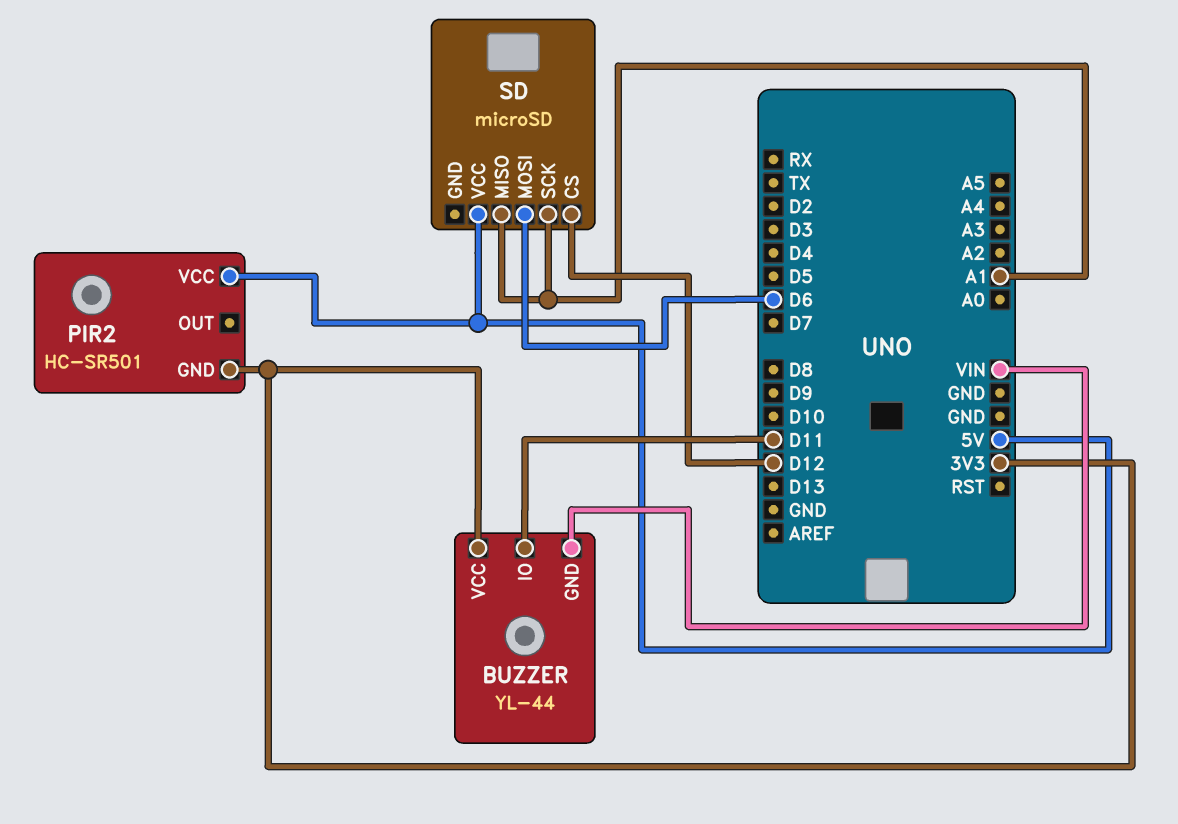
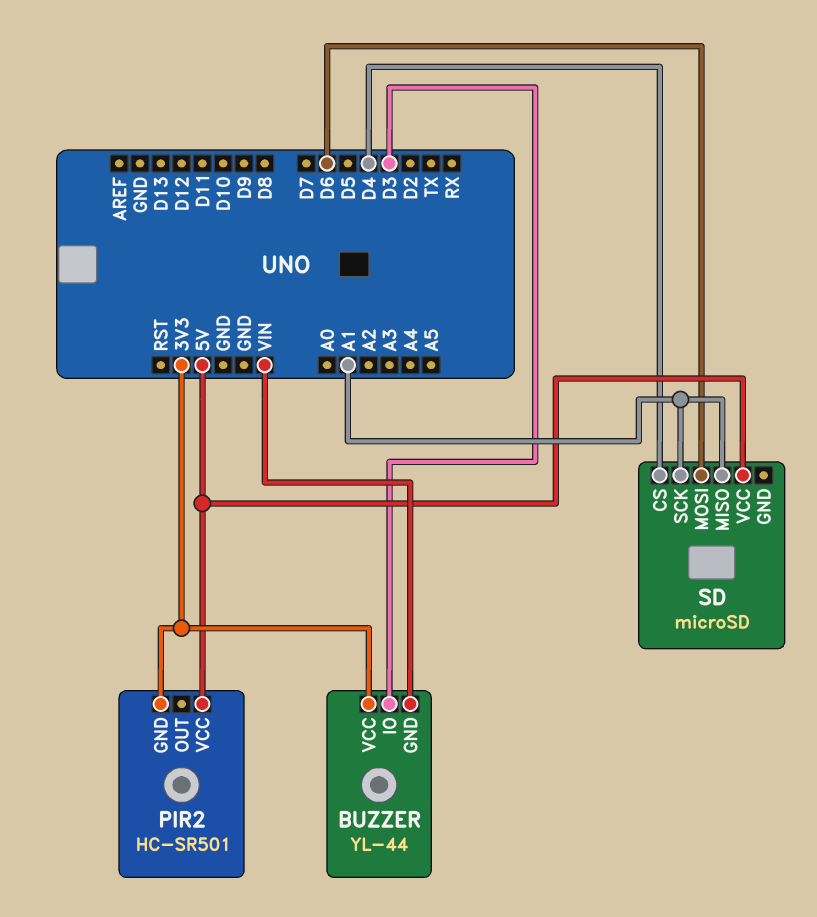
BUZZER pin IO: D11 -> D3
SD pin CS: D12 -> D4

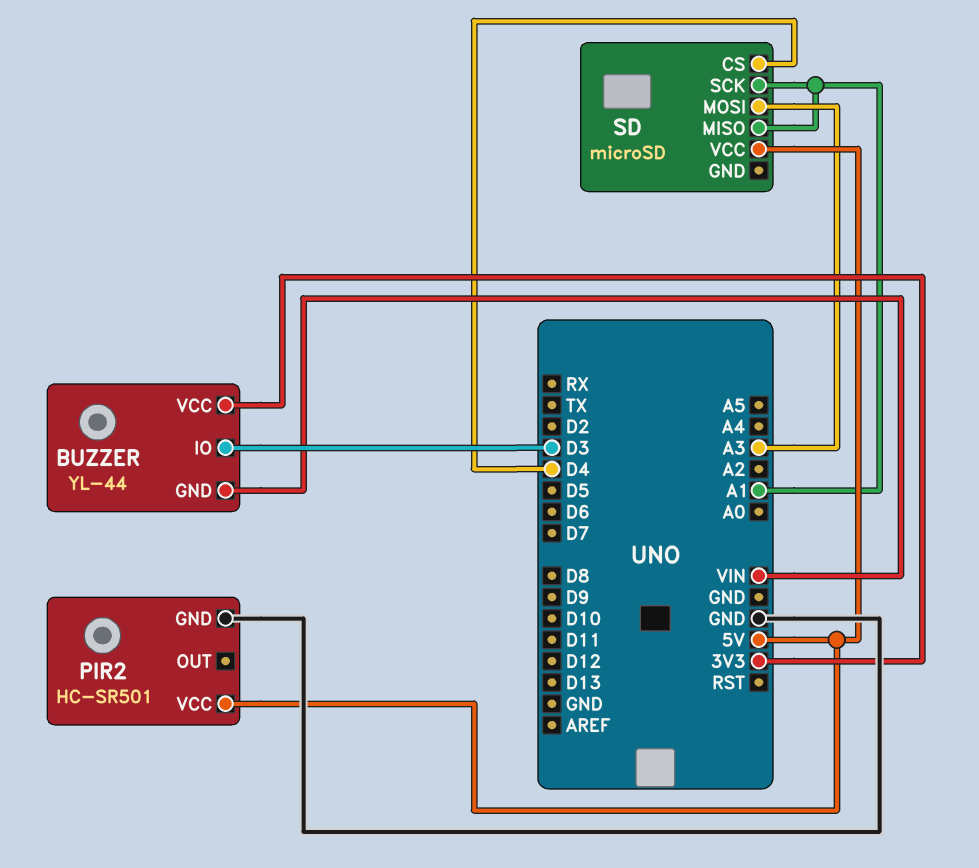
PIR2 pin GND: 3V3 -> GND
SD pin MOSI: D6 -> A3

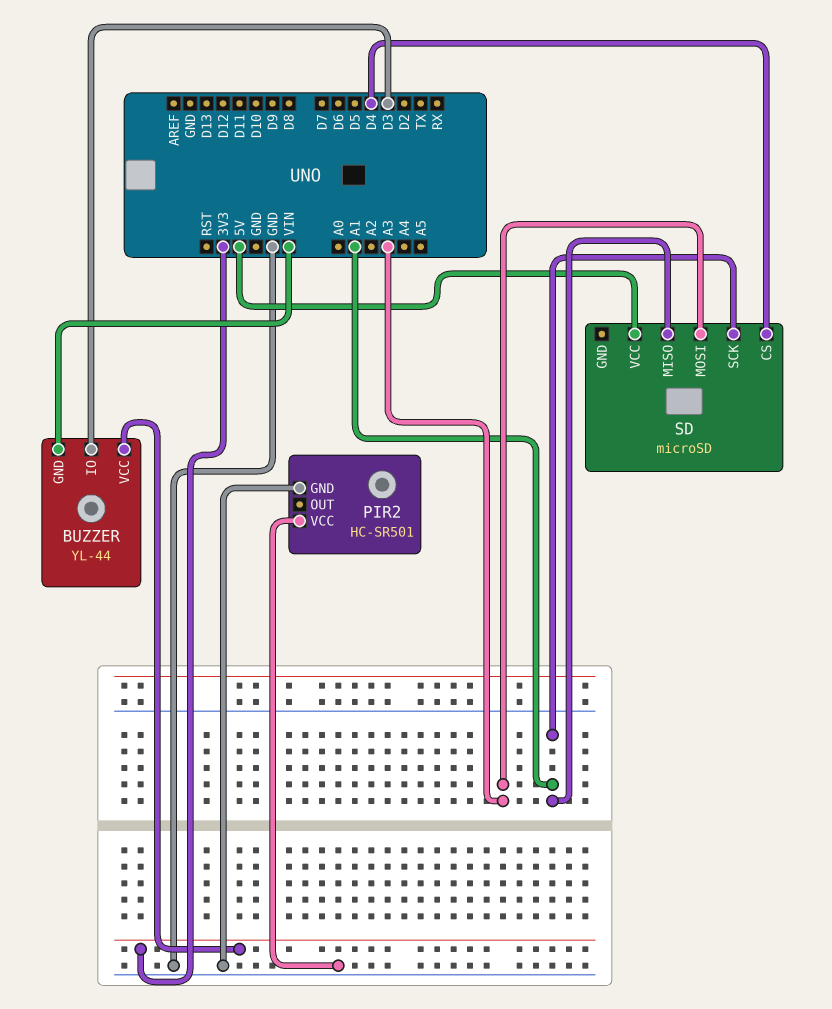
PIR2 pin VCC: 5V -> GND

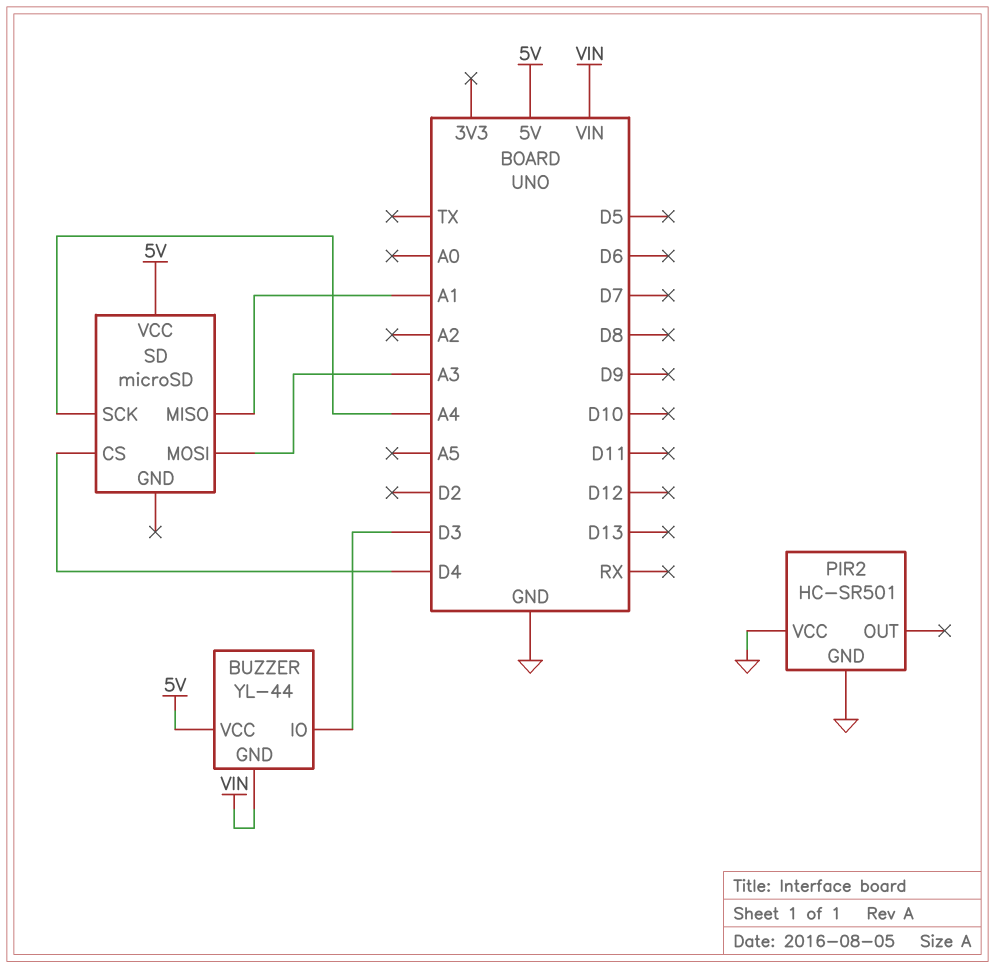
BUZZER pin VCC: 3V3 -> 5V
SD pin SCK: A1 -> A4

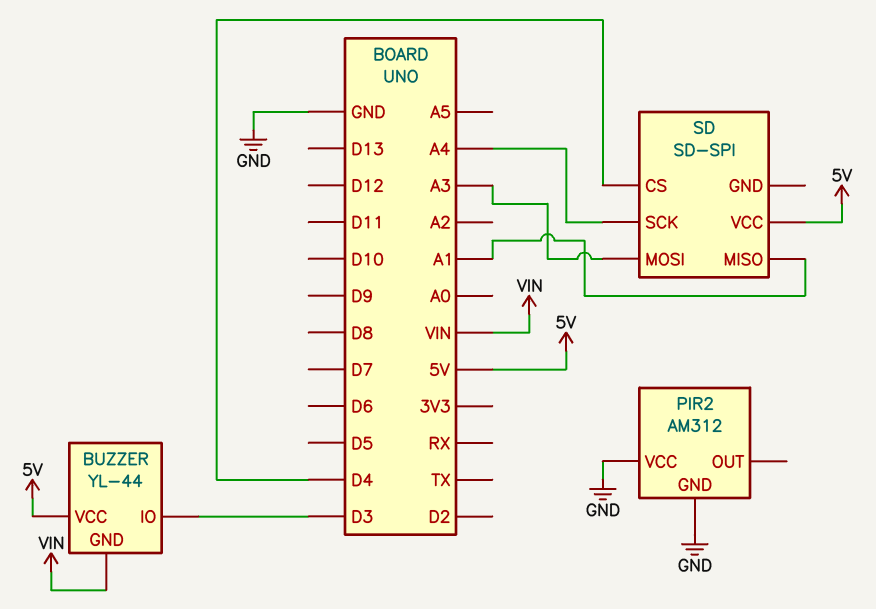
PIR2: HC-SR501 -> AM312
SD: microSD -> SD-SPI

